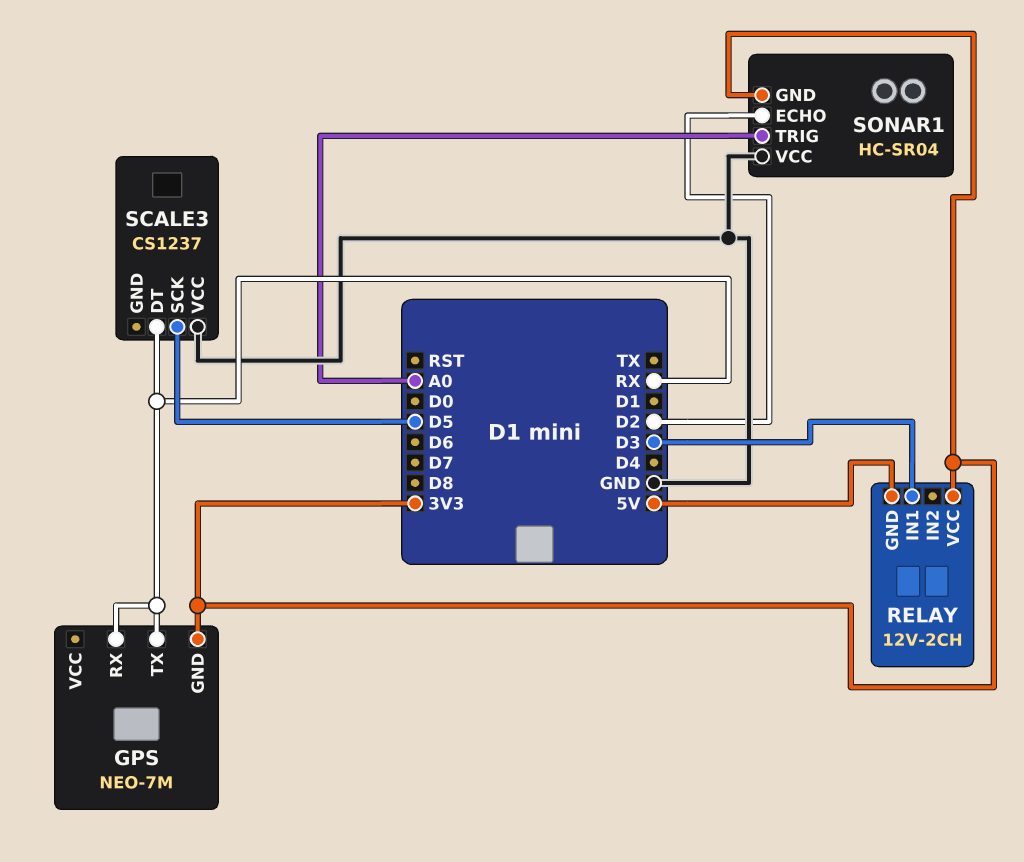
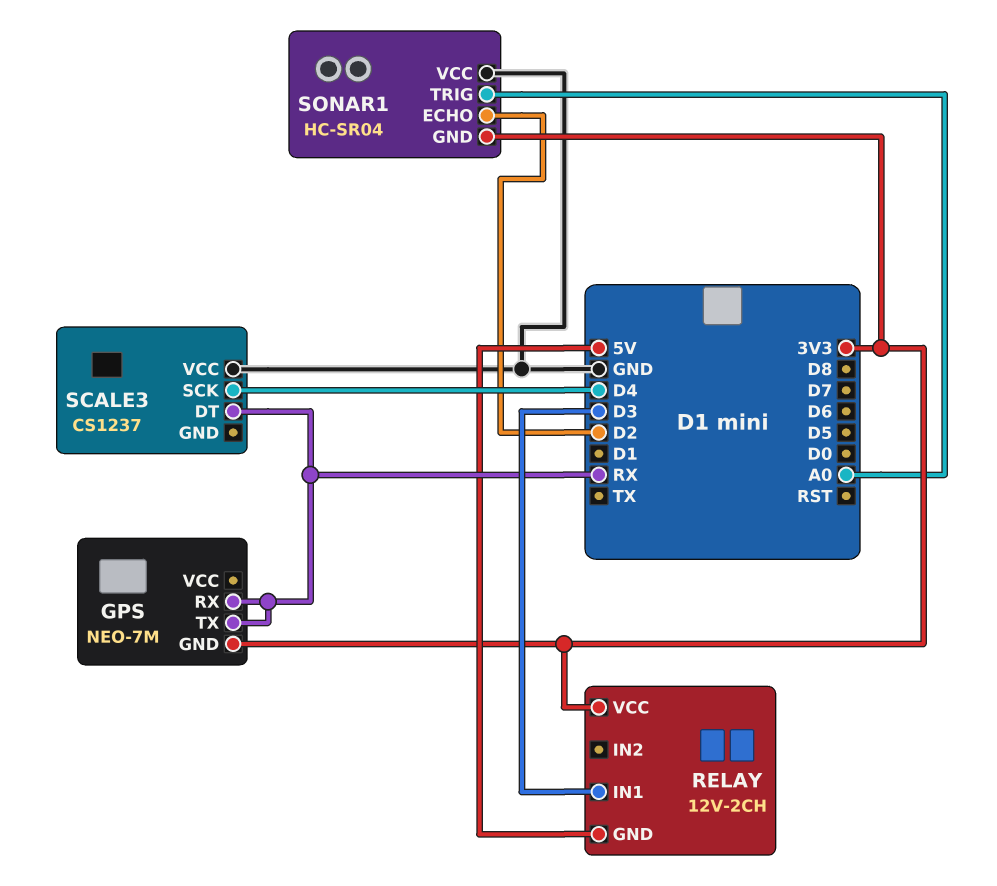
SCALE3 pin SCK: D5 -> D4

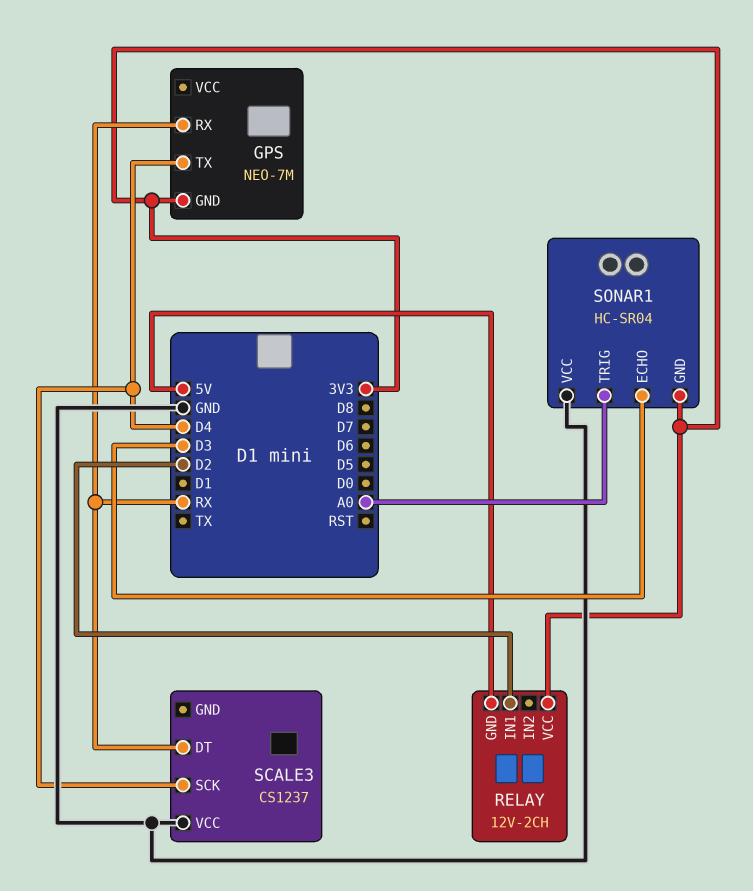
GPS pin TX: RX -> D4
RELAY pin IN1: D3 -> D2
SONAR1 pin ECHO: D2 -> D3

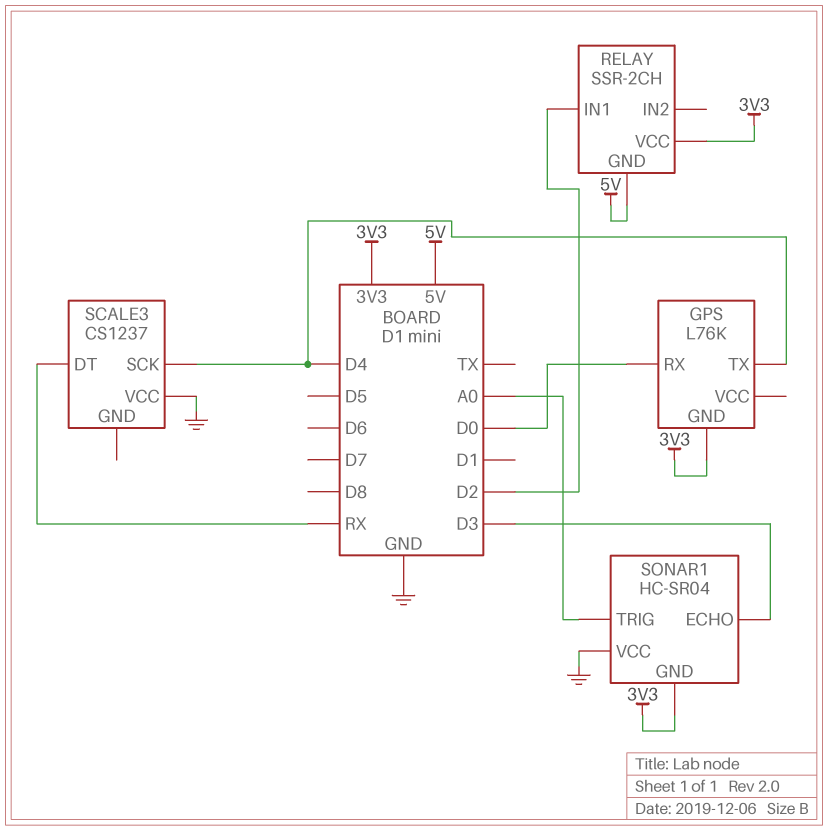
GPS: NEO-7M -> L76K
GPS pin RX: RX -> D0
RELAY: 12V-2CH -> SSR-2CH

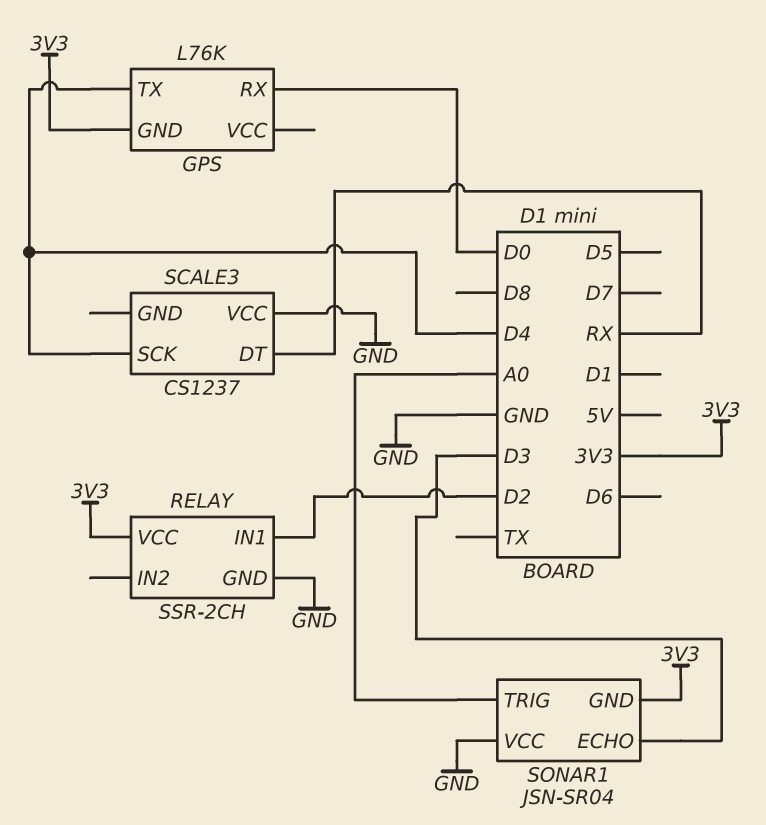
RELAY pin GND: 5V -> GND
SONAR1: HC-SR04 -> JSN-SR04

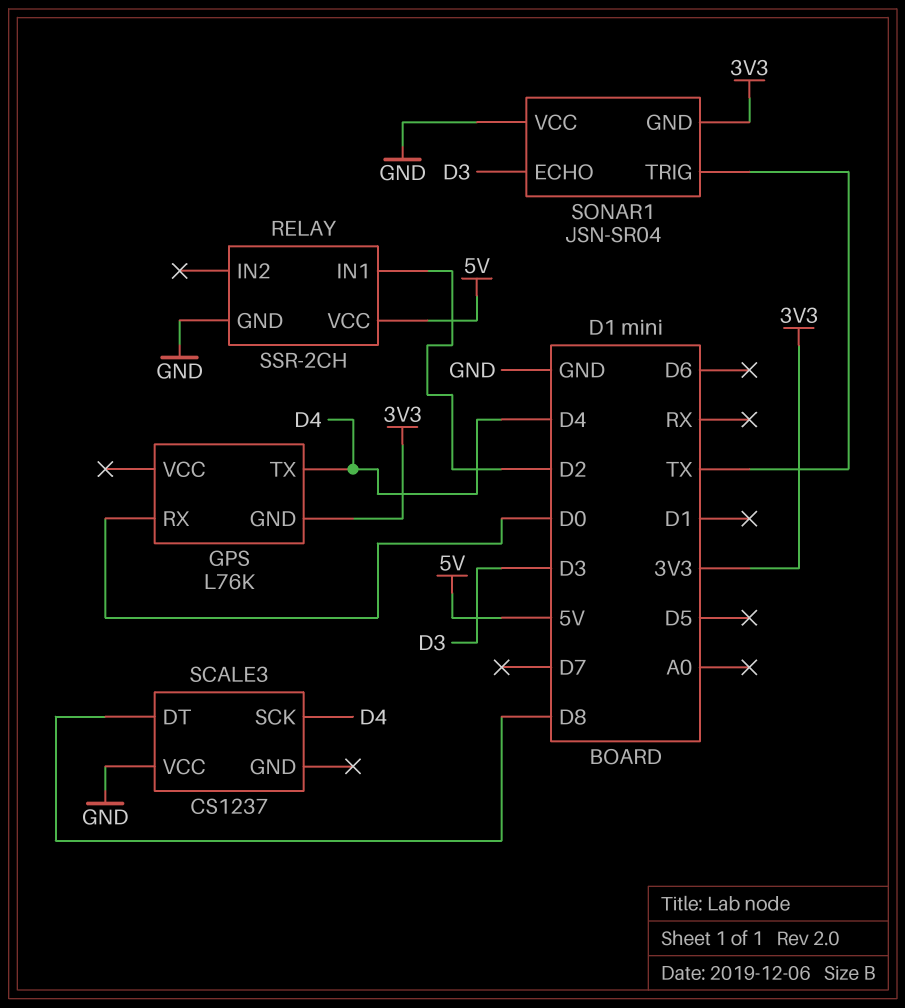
RELAY pin VCC: 3V3 -> 5V
SCALE3 pin DT: RX -> D8
SONAR1 pin TRIG: A0 -> TX

